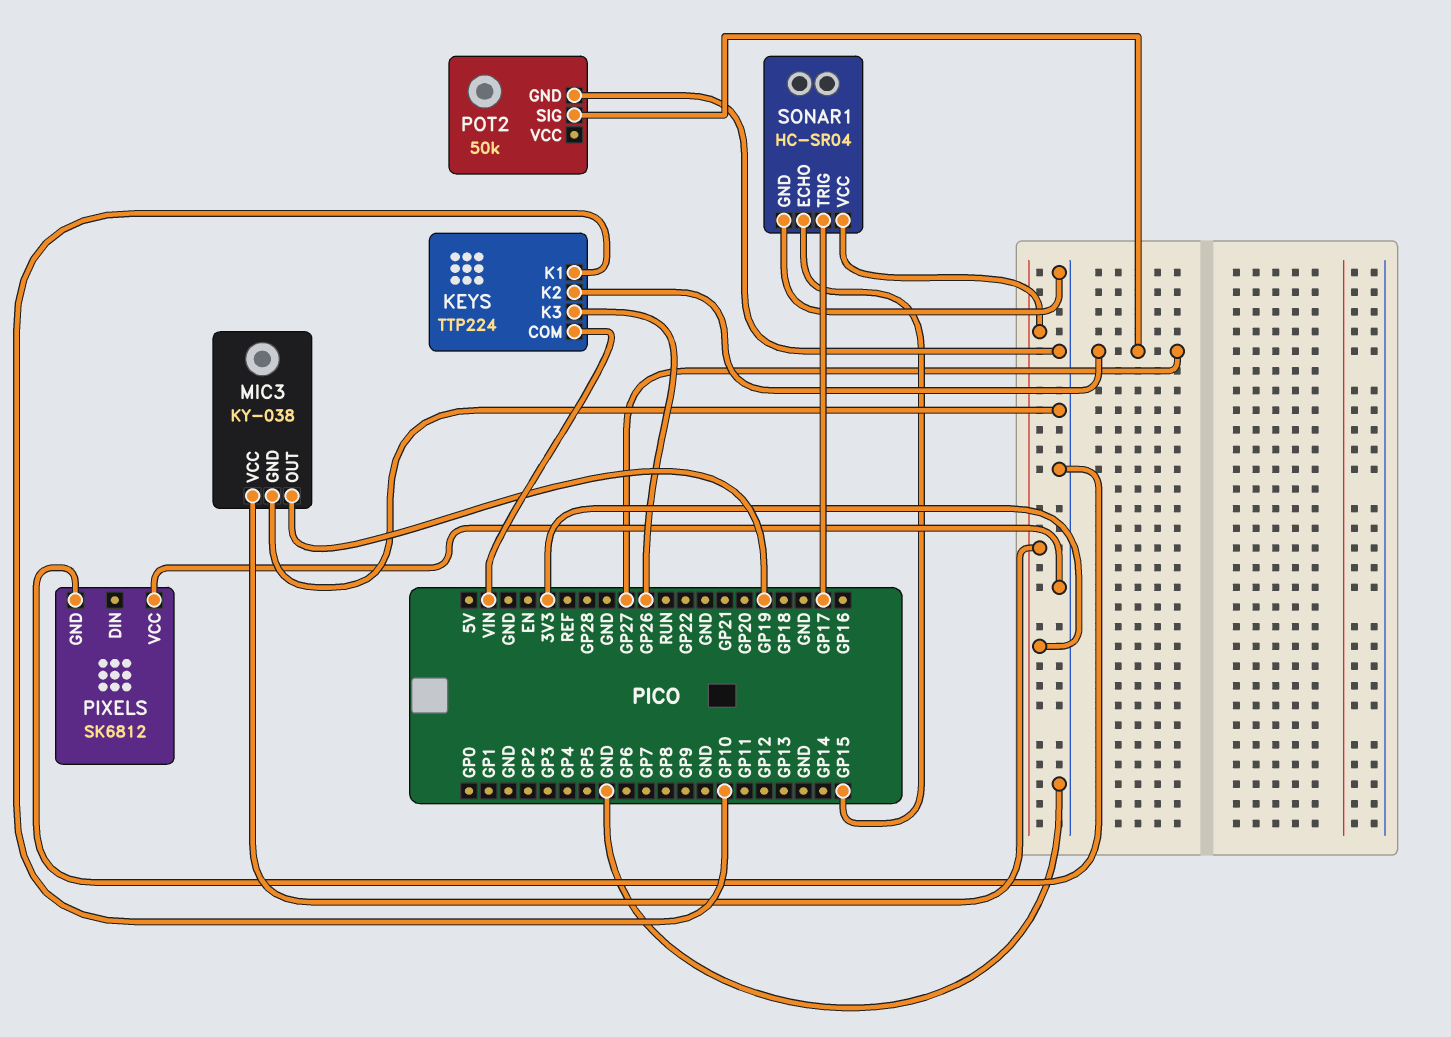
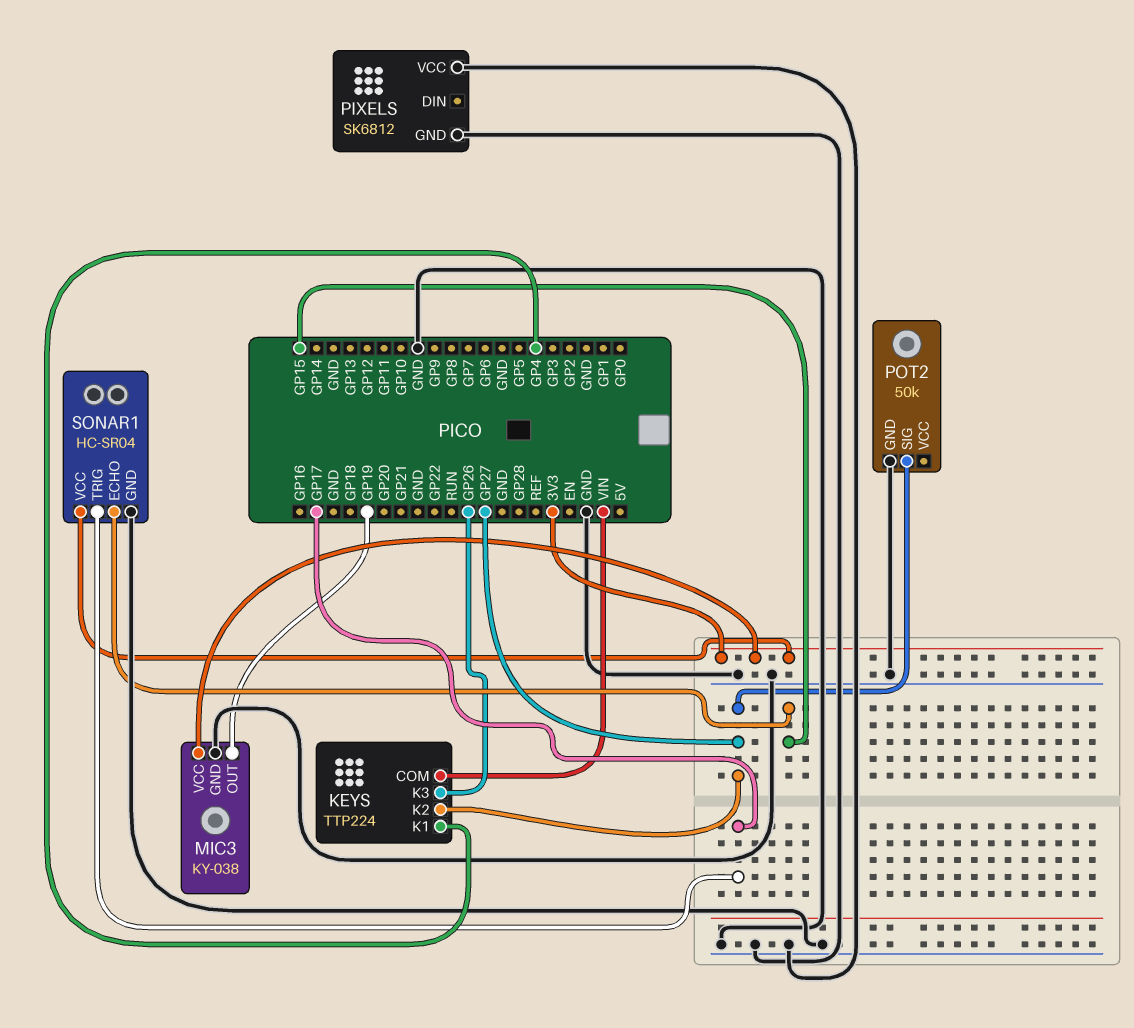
KEYS pin K1: GP10 -> GP4

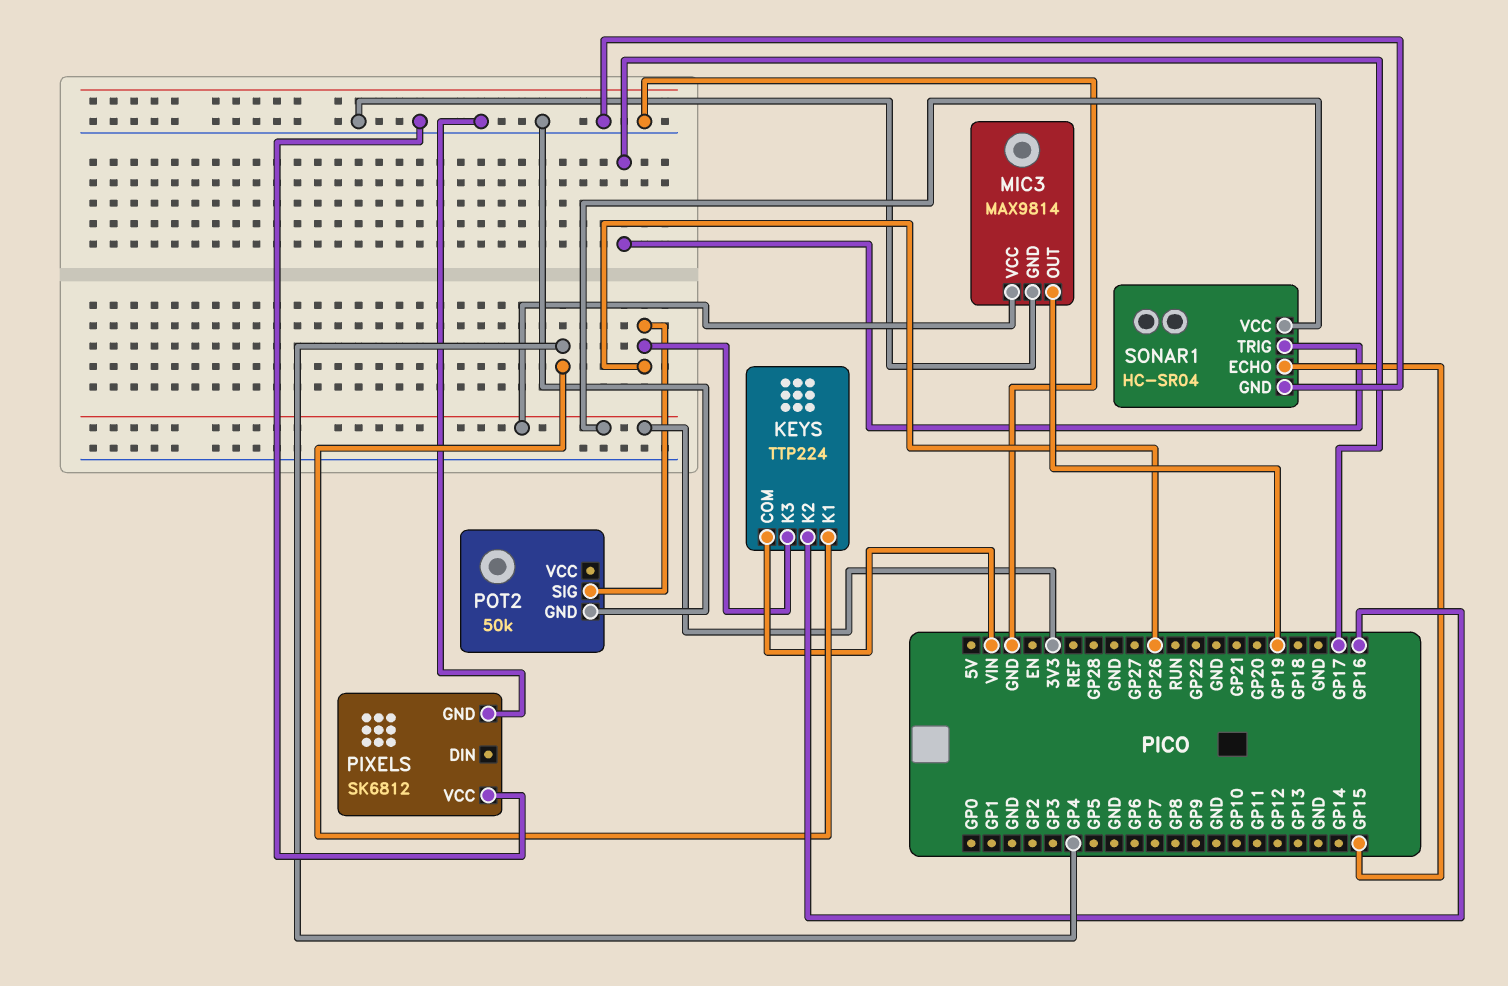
KEYS pin K2: GP27 -> GP16
MIC3: KY-038 -> MAX9814
POT2 pin SIG: GP27 -> GP26

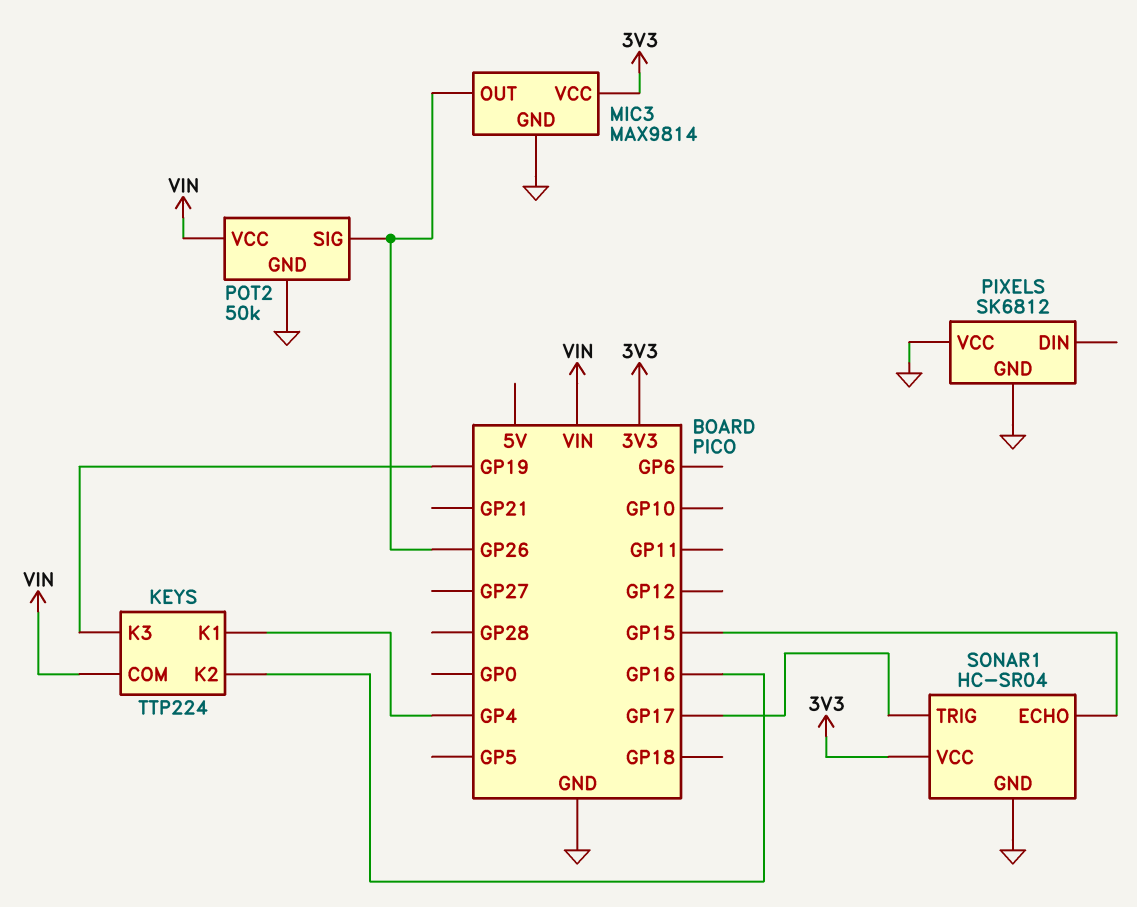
KEYS pin K3: GP26 -> GP19
MIC3 pin OUT: GP19 -> GP26
POT2 pin VCC: none -> VIN

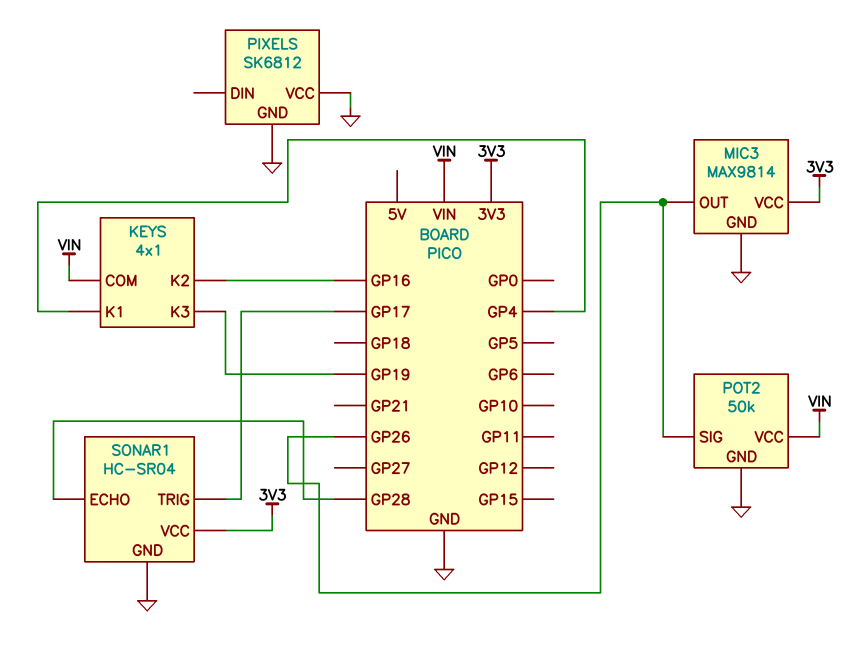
KEYS: TTP224 -> 4x1
SONAR1 pin ECHO: GP15 -> GP28

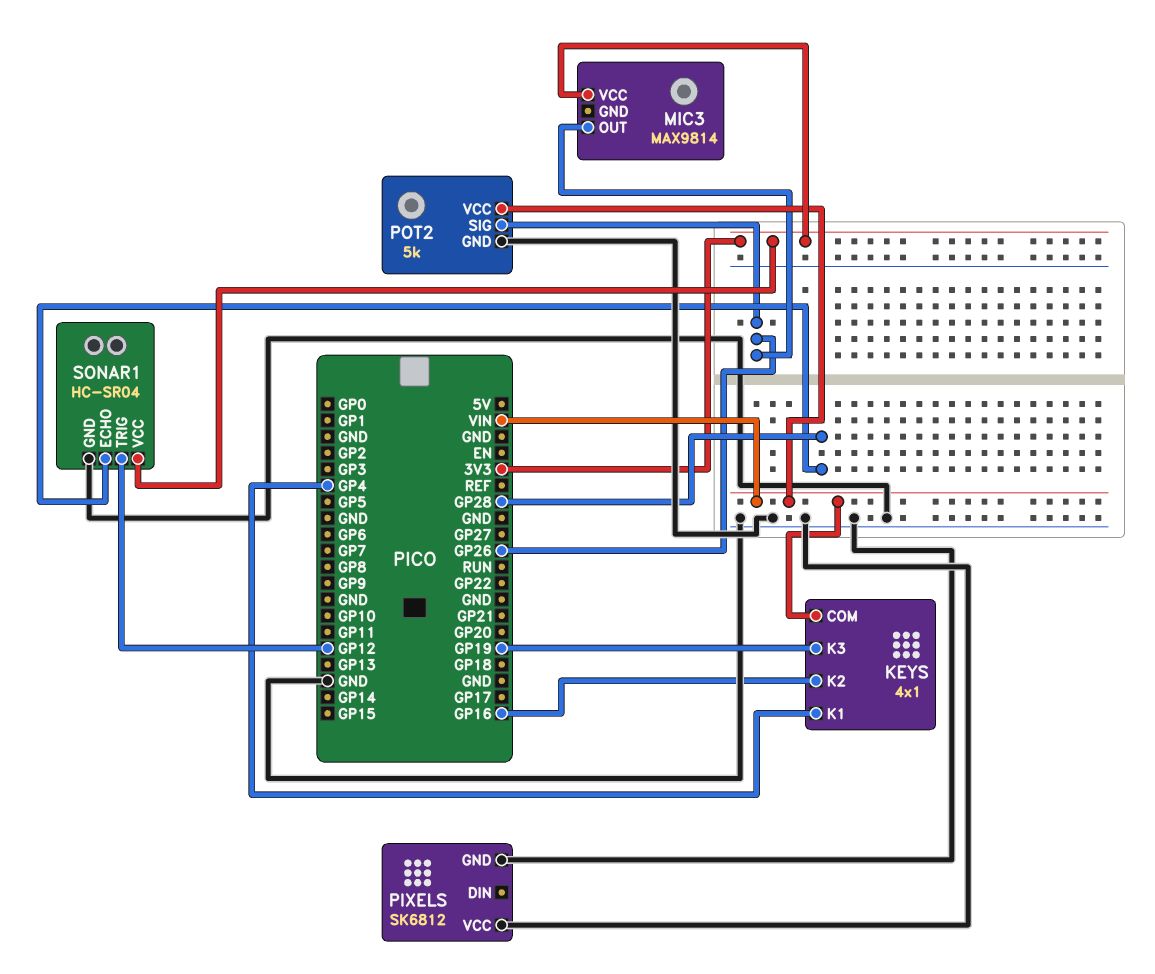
MIC3 pin GND: GND -> none
POT2: 50k -> 5k
SONAR1 pin TRIG: GP17 -> GP12

